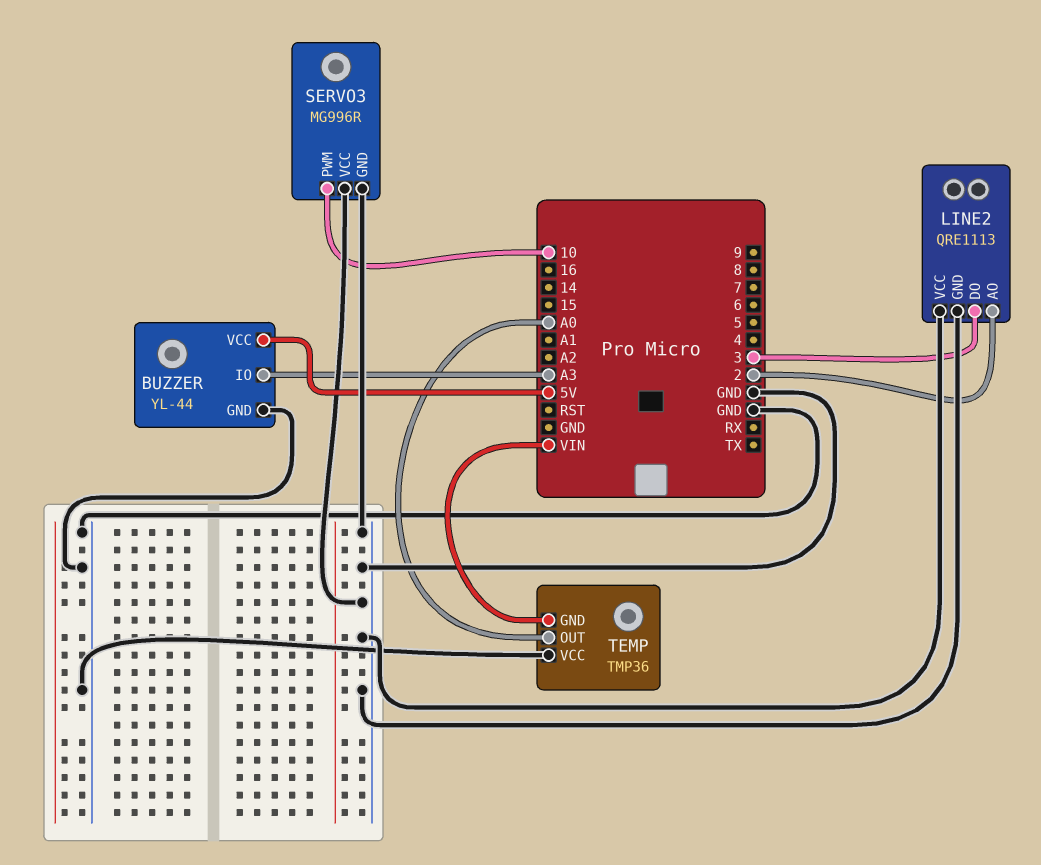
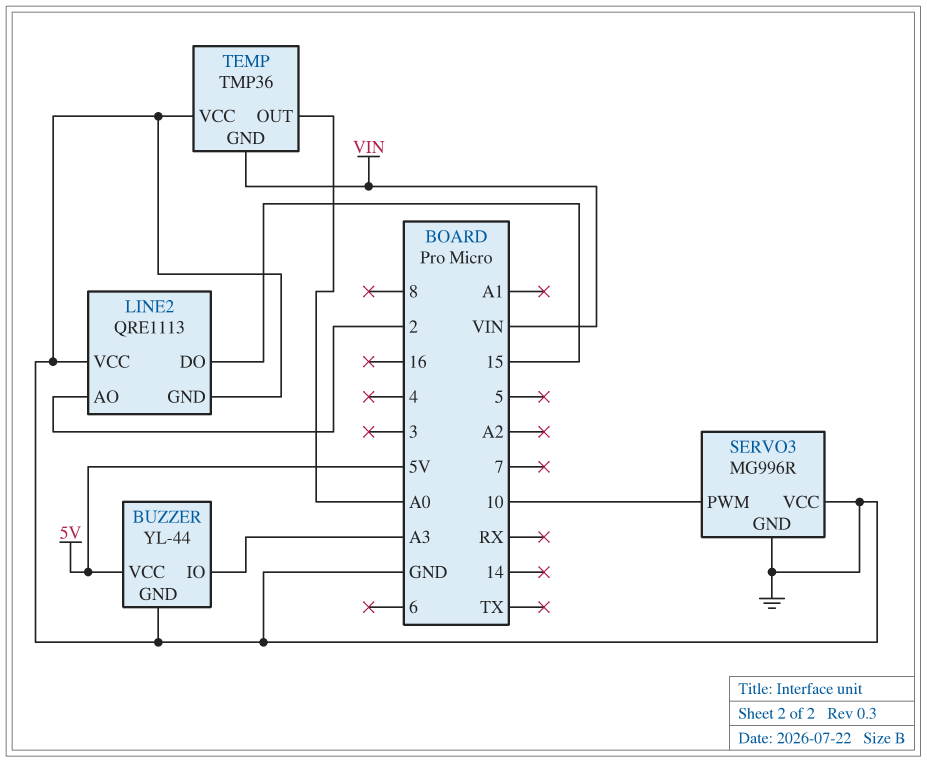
LINE2 pin DO: 3 -> 15

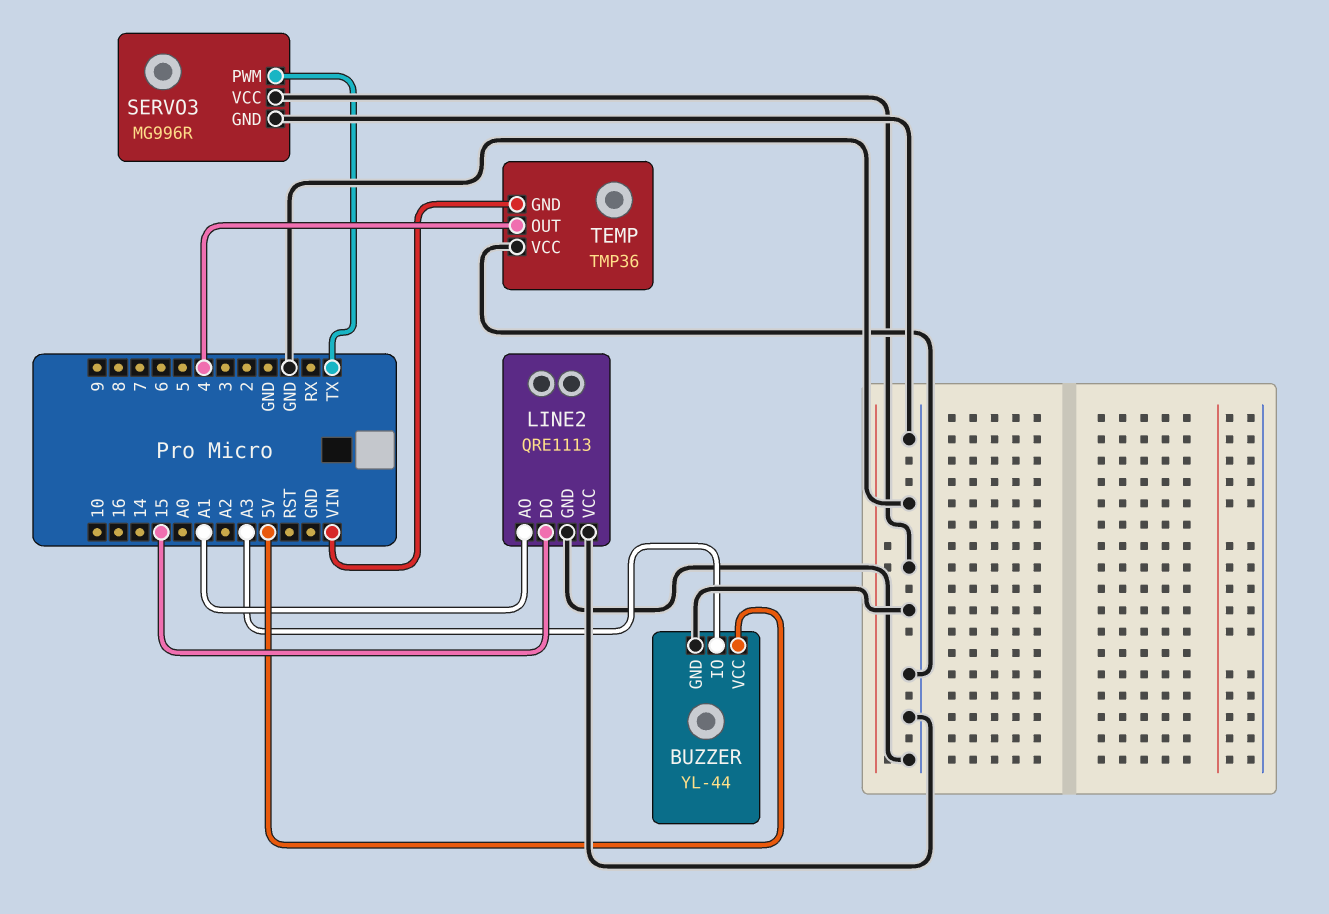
LINE2 pin AO: 2 -> A1
SERVO3 pin PWM: 10 -> TX
TEMP pin OUT: A0 -> 4

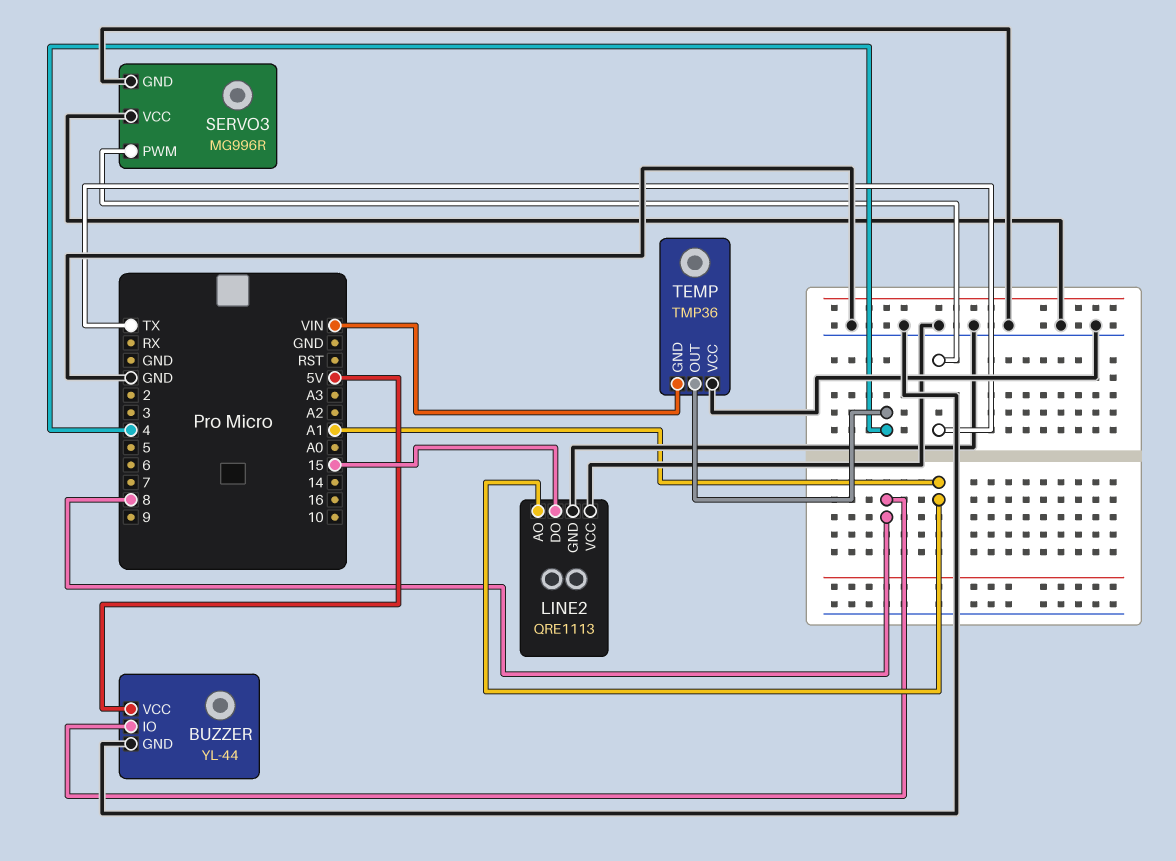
BUZZER pin IO: A3 -> 8

